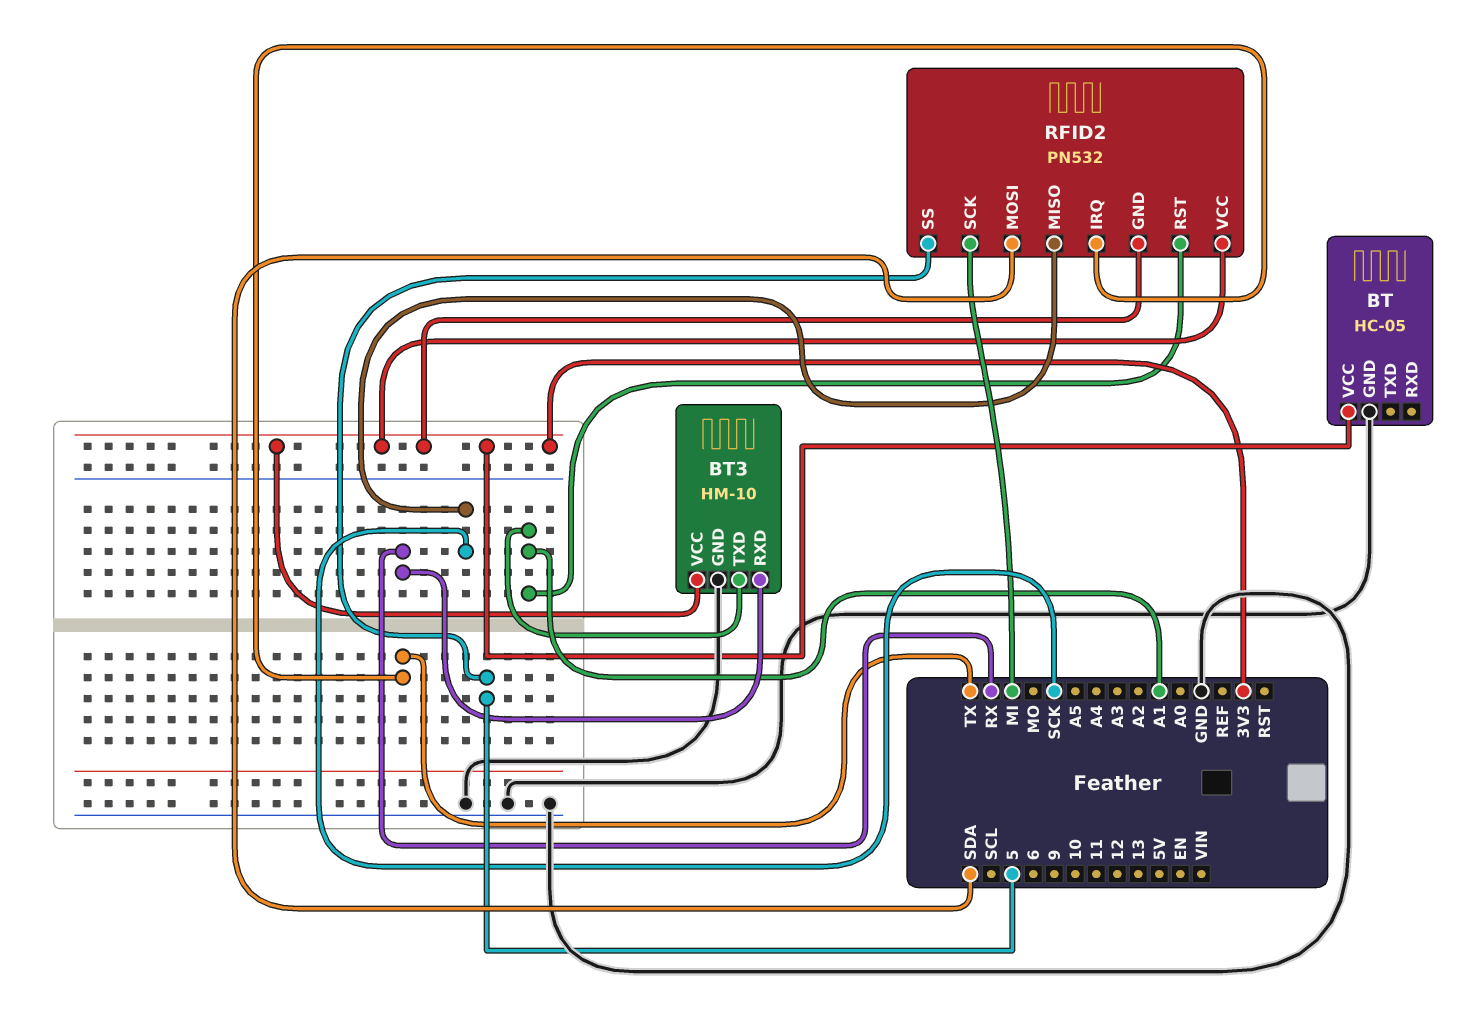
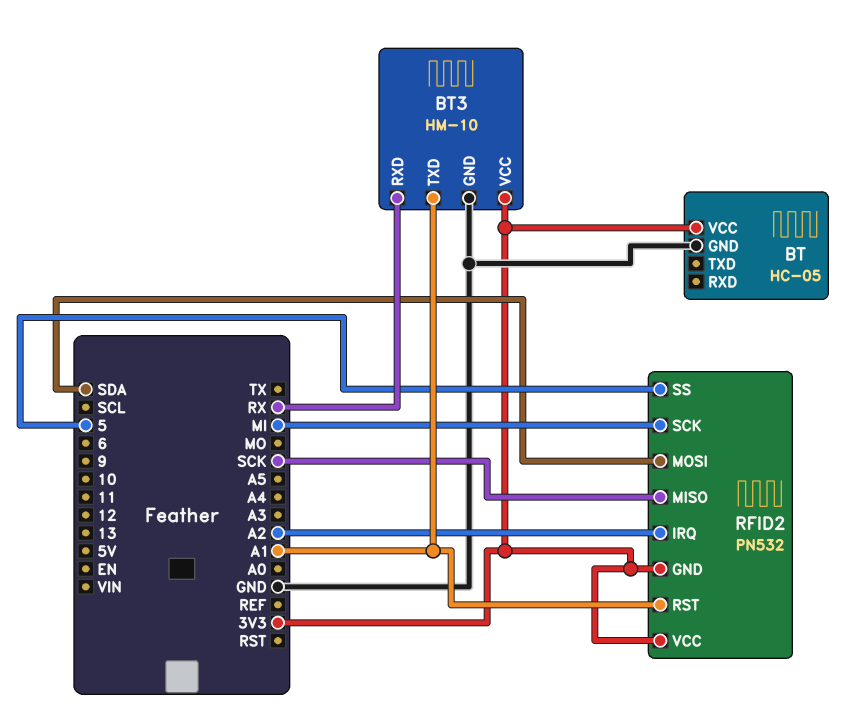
RFID2 pin IRQ: TX -> A2

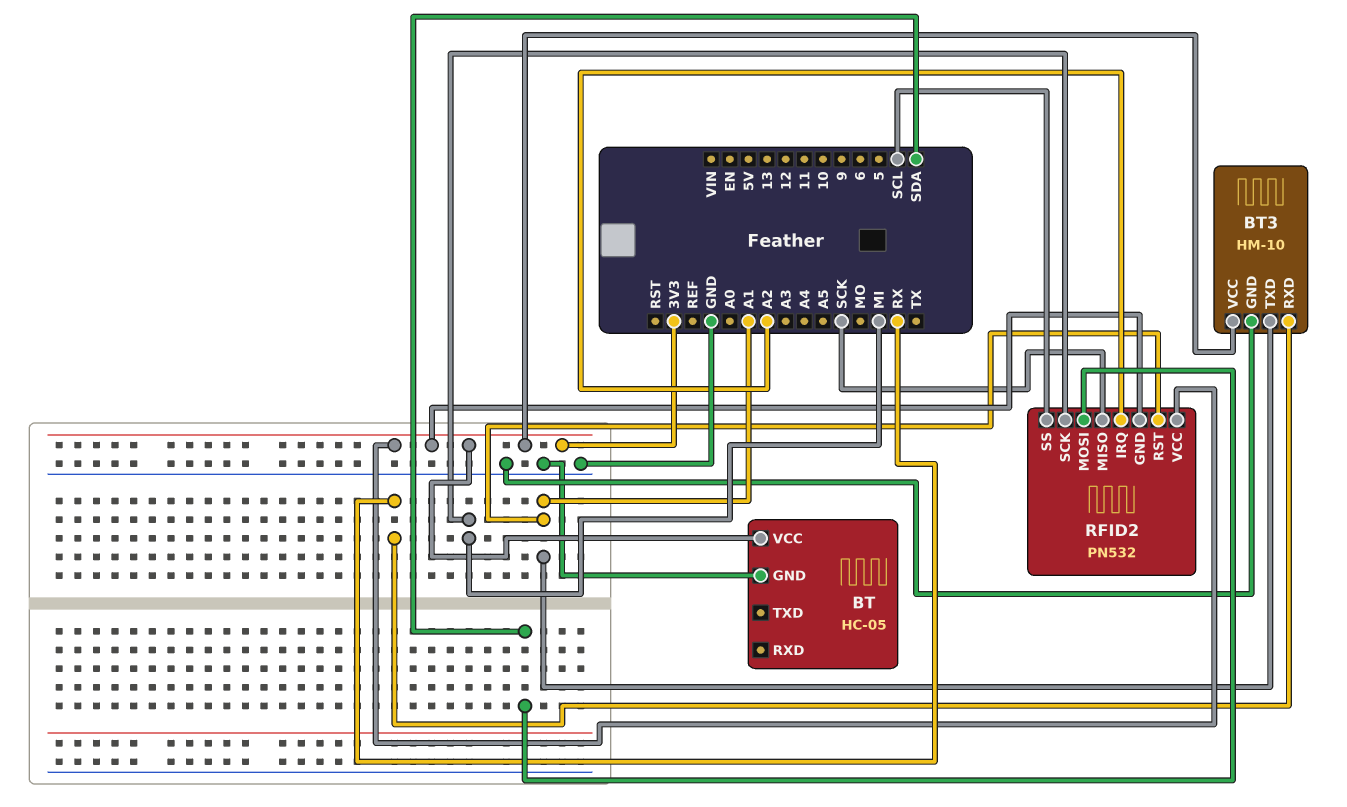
RFID2 pin SS: 5 -> SCL

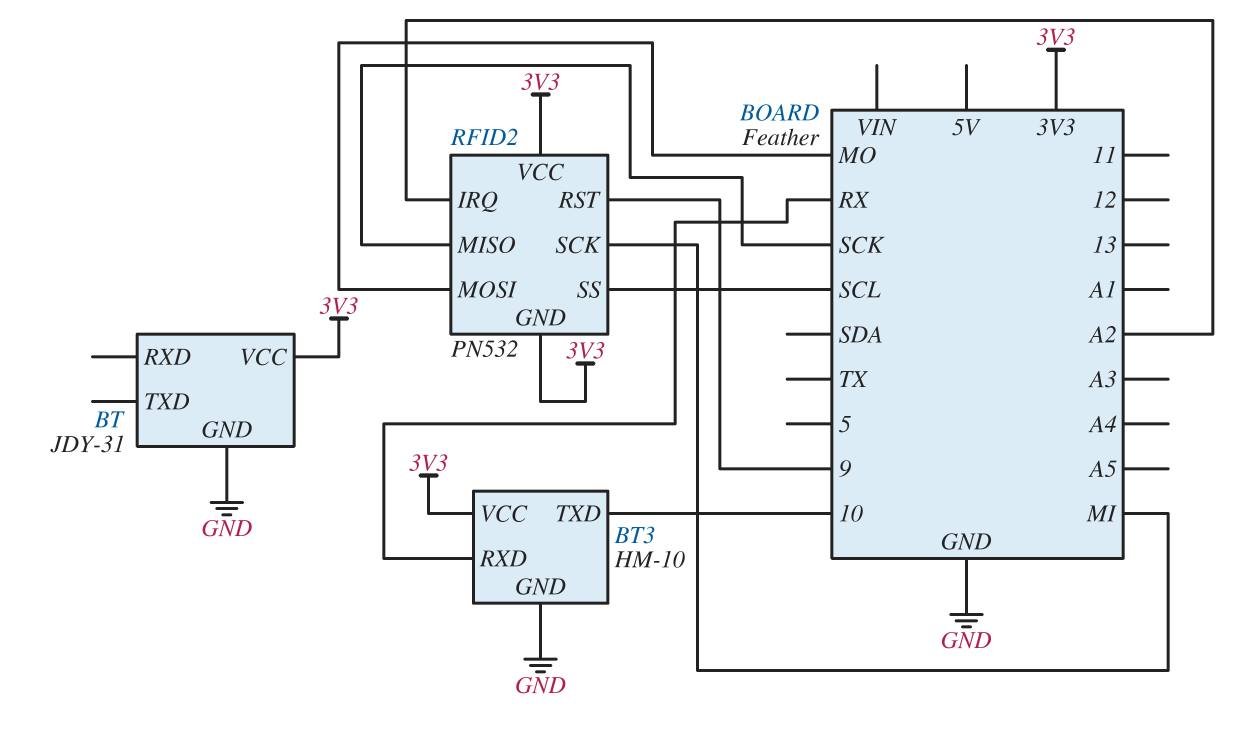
BT: HC-05 -> JDY-31
BT3 pin TXD: A1 -> 10
RFID2 pin MOSI: SDA -> MO
RFID2 pin RST: A1 -> 9

